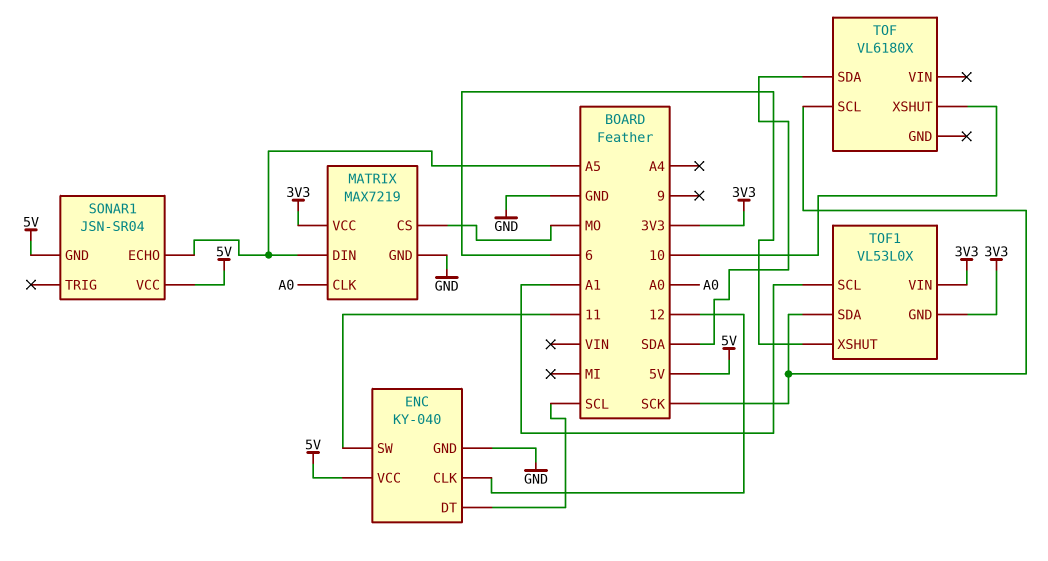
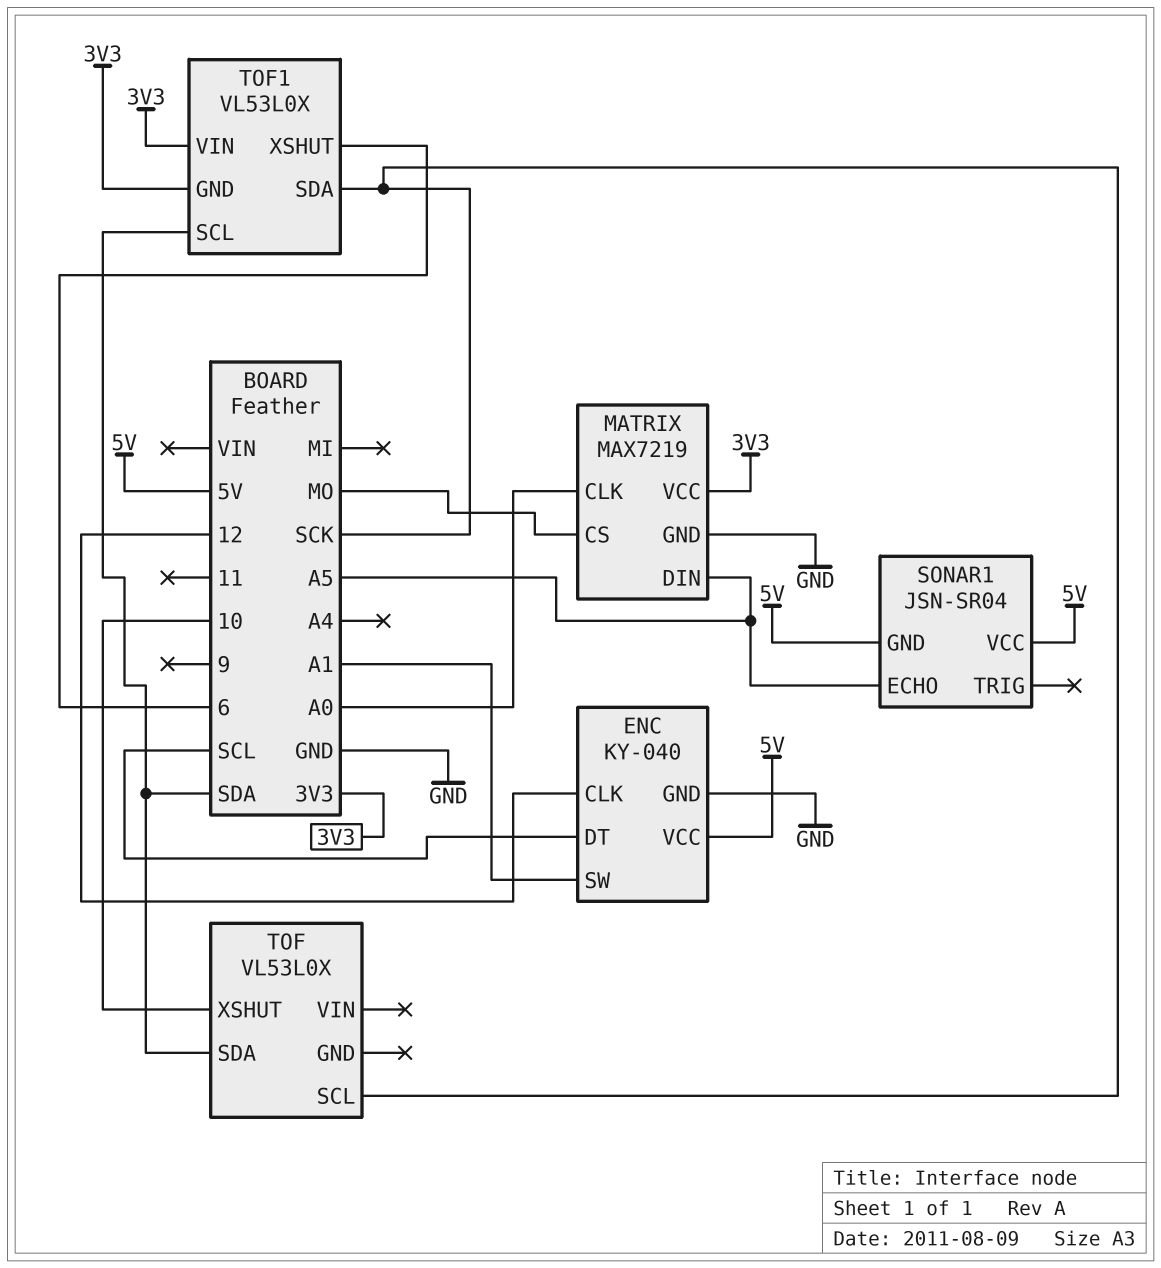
ENC pin SW: 11 -> A1
TOF: VL6180X -> VL53L0X
TOF1 pin SCL: A1 -> SDA

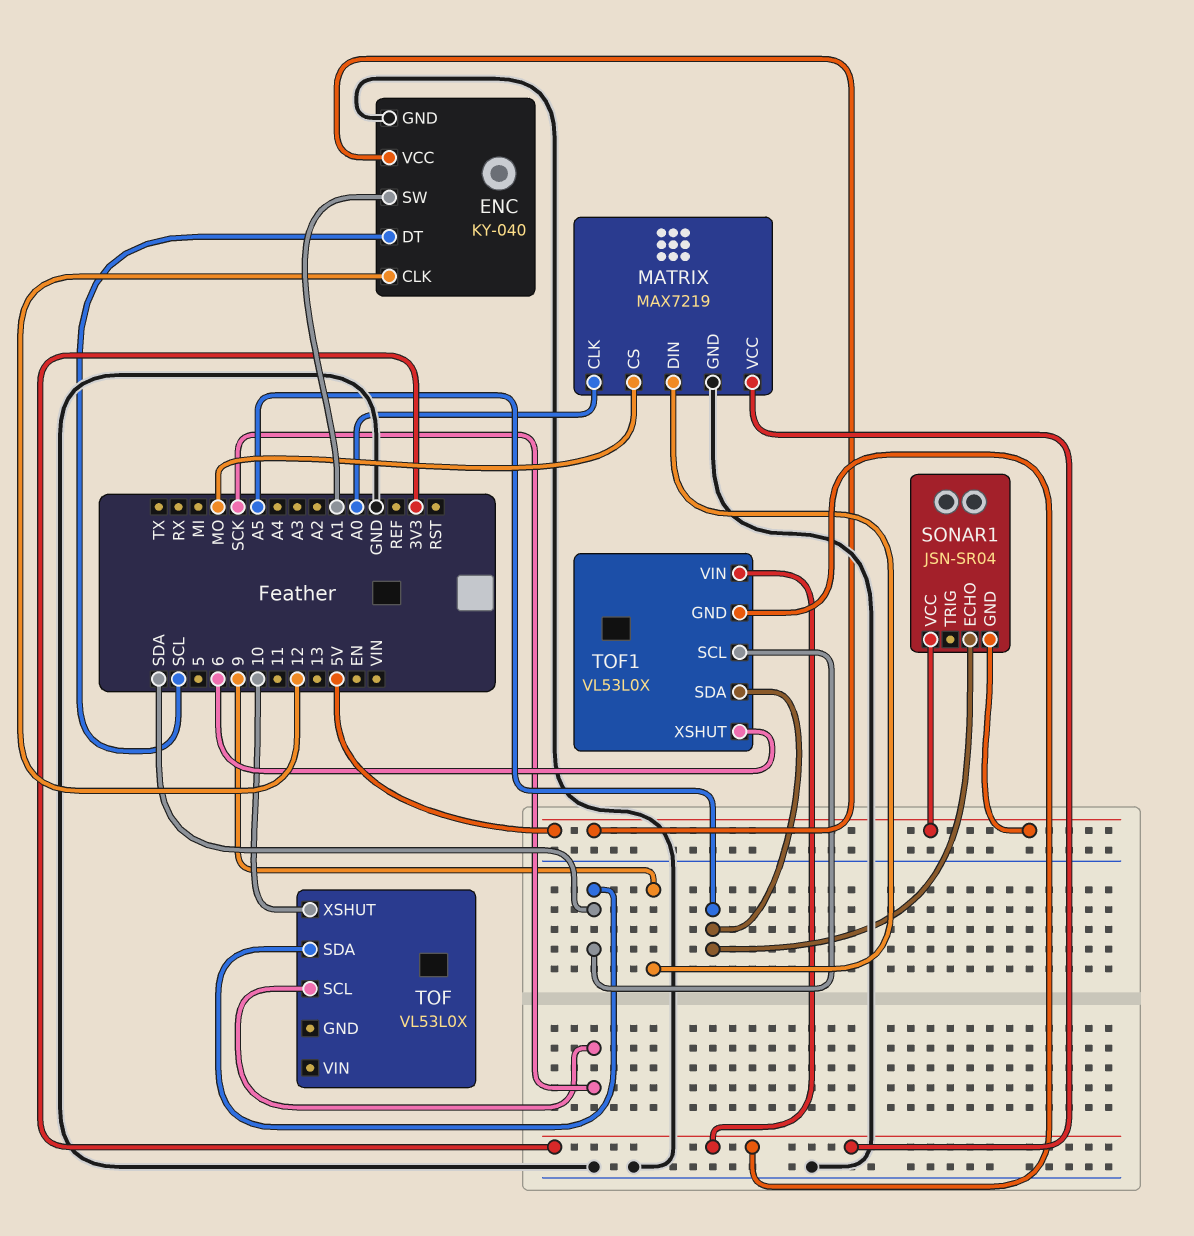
MATRIX pin DIN: A5 -> 9
TOF1 pin SDA: SCK -> A5

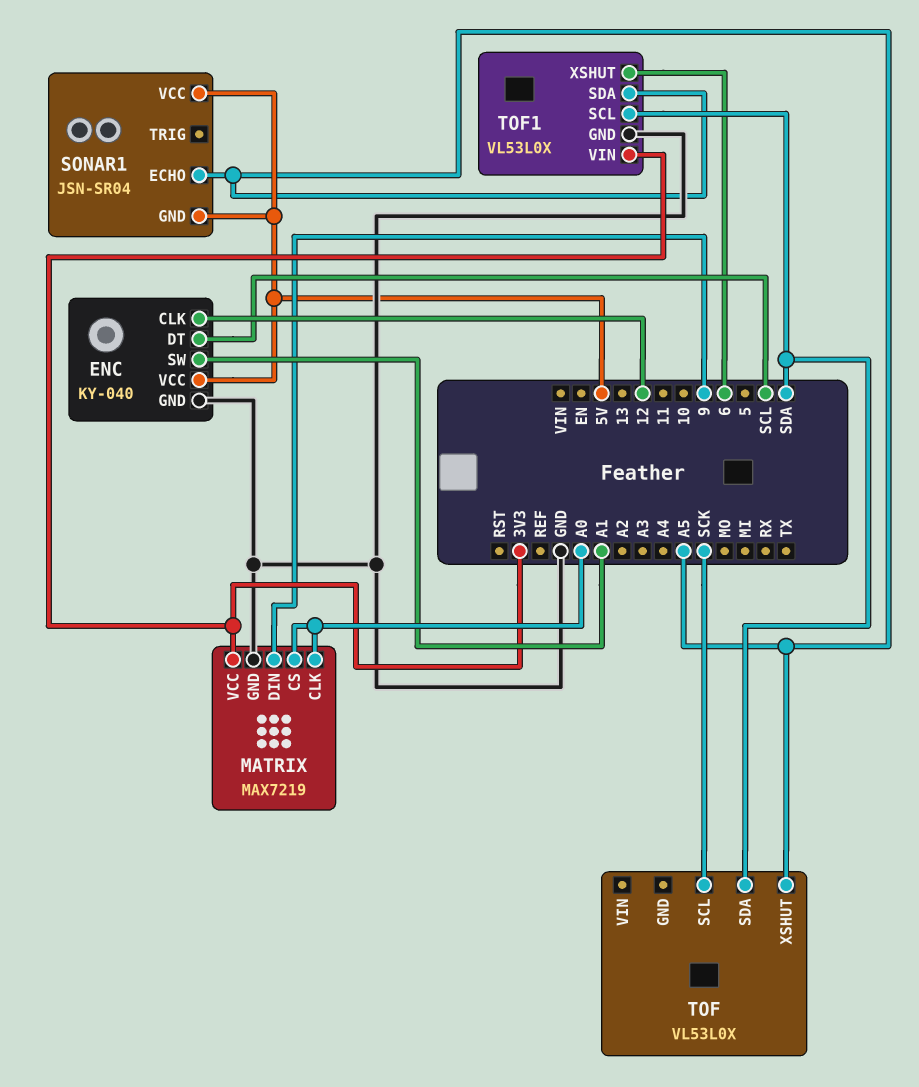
MATRIX pin CS: MO -> A0
TOF pin XSHUT: 10 -> A5
TOF1 pin GND: 3V3 -> GND

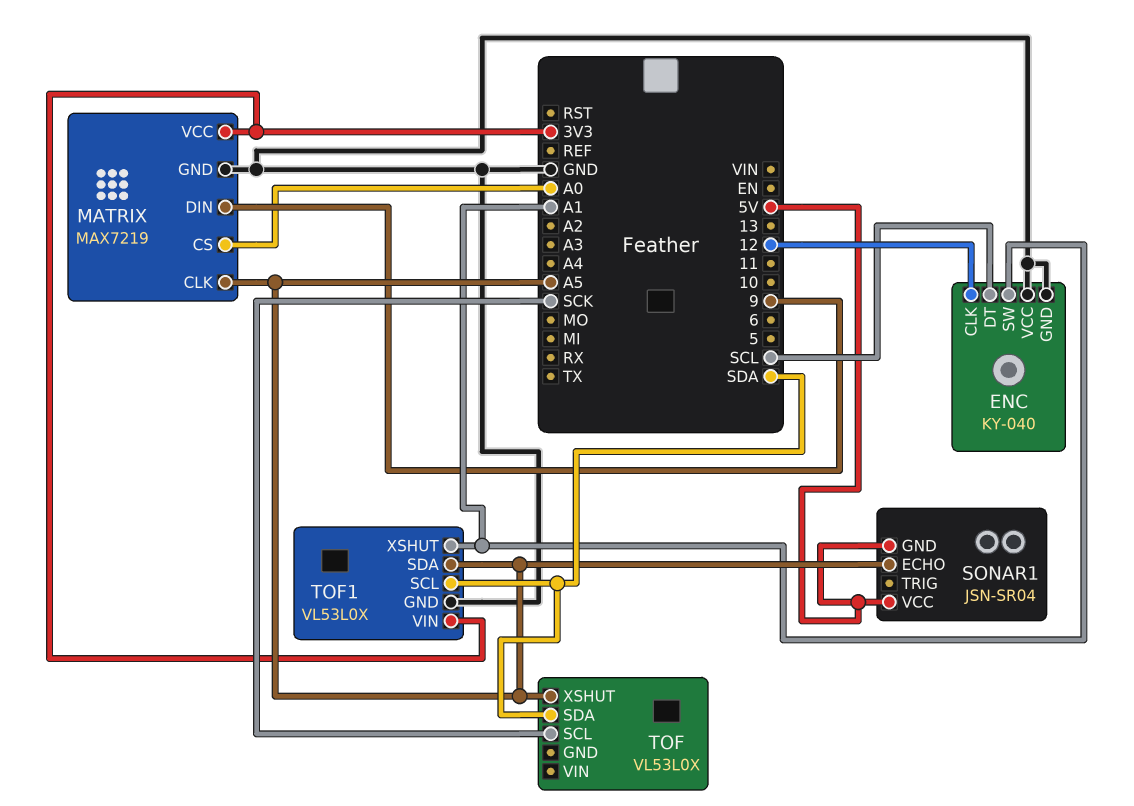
ENC pin VCC: 5V -> GND
MATRIX pin CLK: A0 -> A5
TOF1 pin XSHUT: 6 -> A1

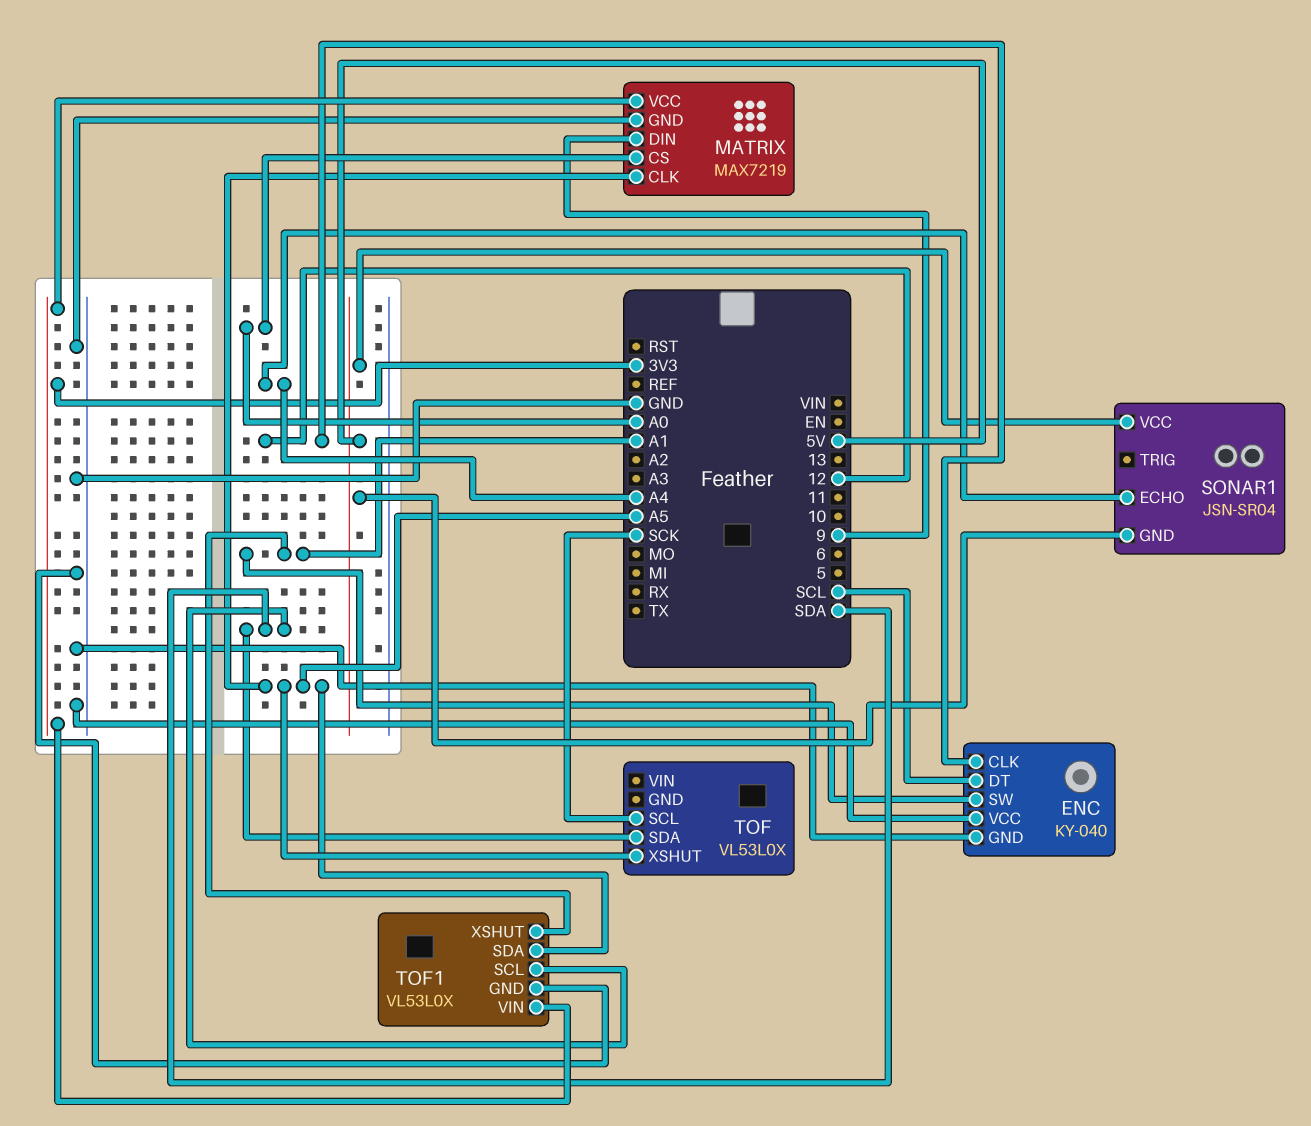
SONAR1 pin ECHO: A5 -> A4

